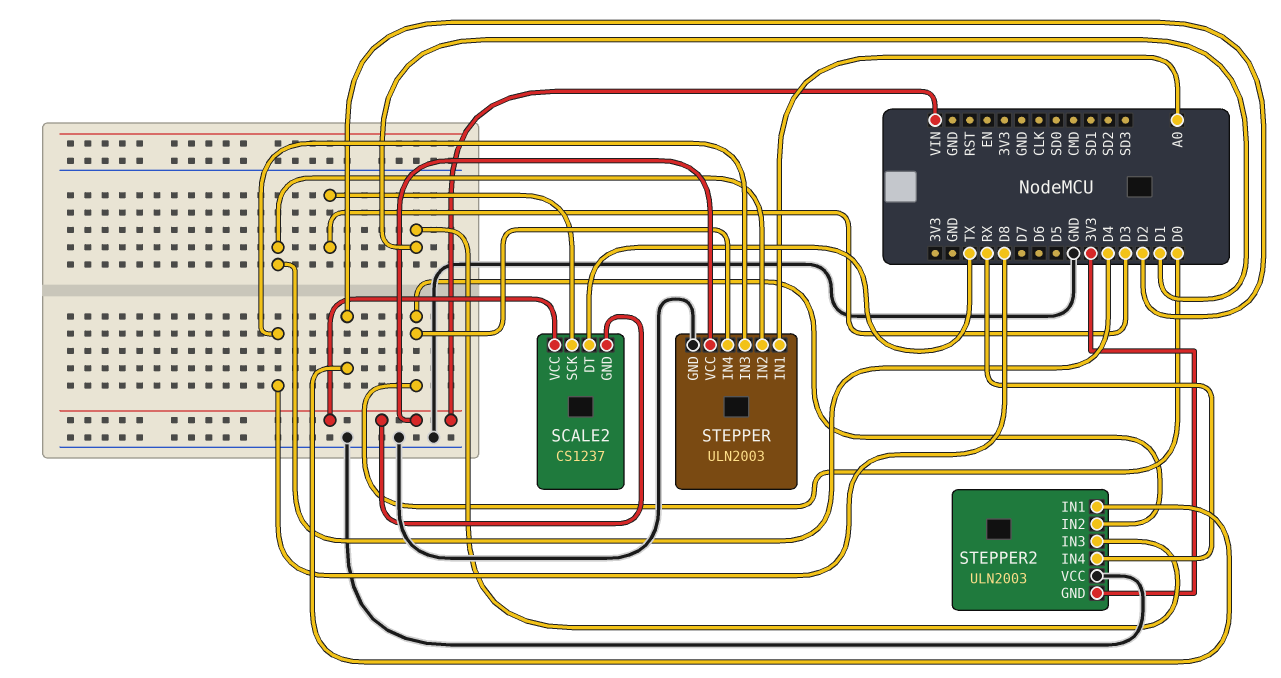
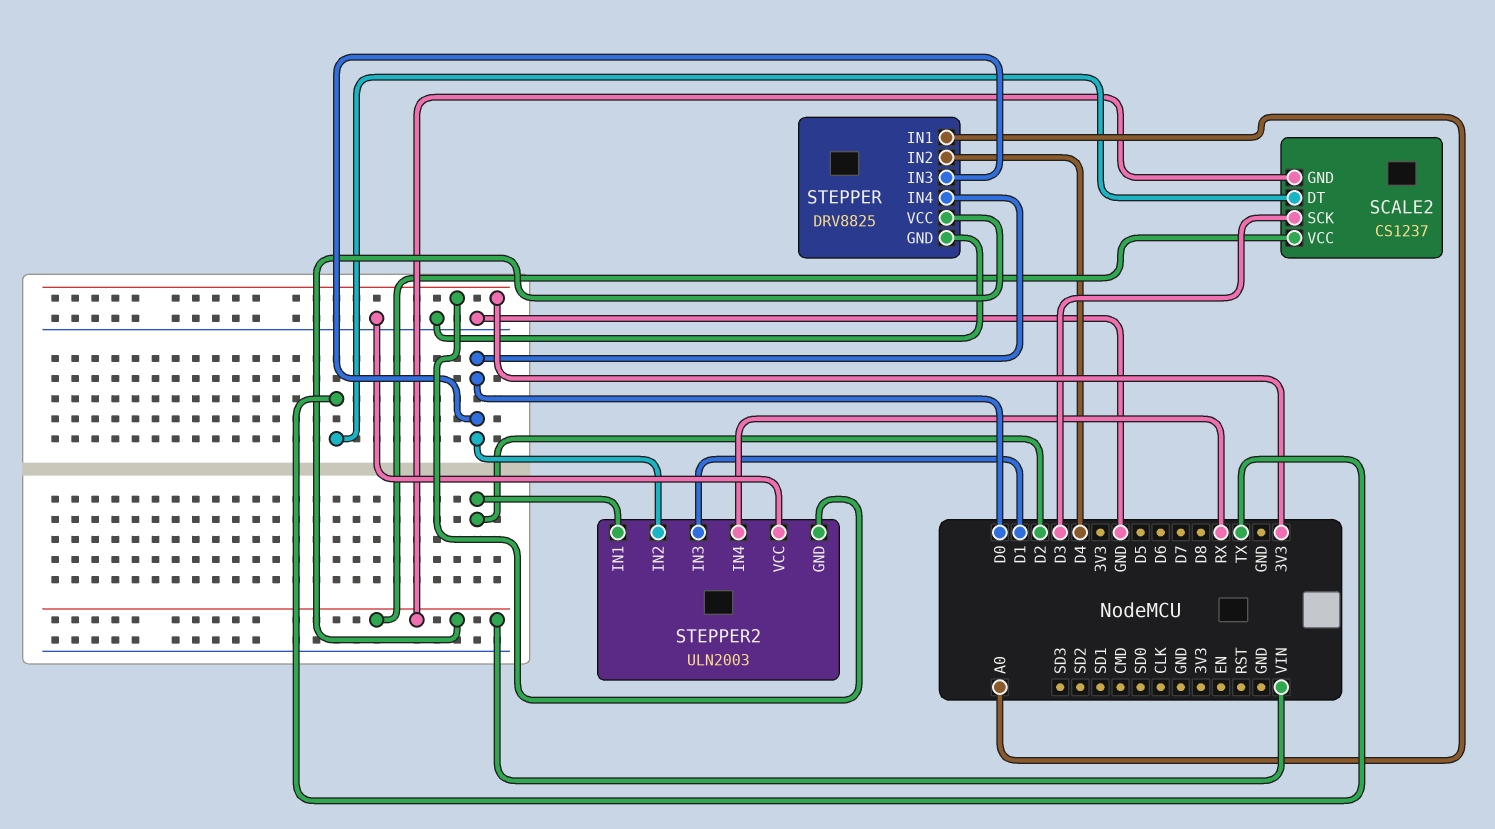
STEPPER: ULN2003 -> DRV8825
STEPPER pin IN3: D8 -> D0

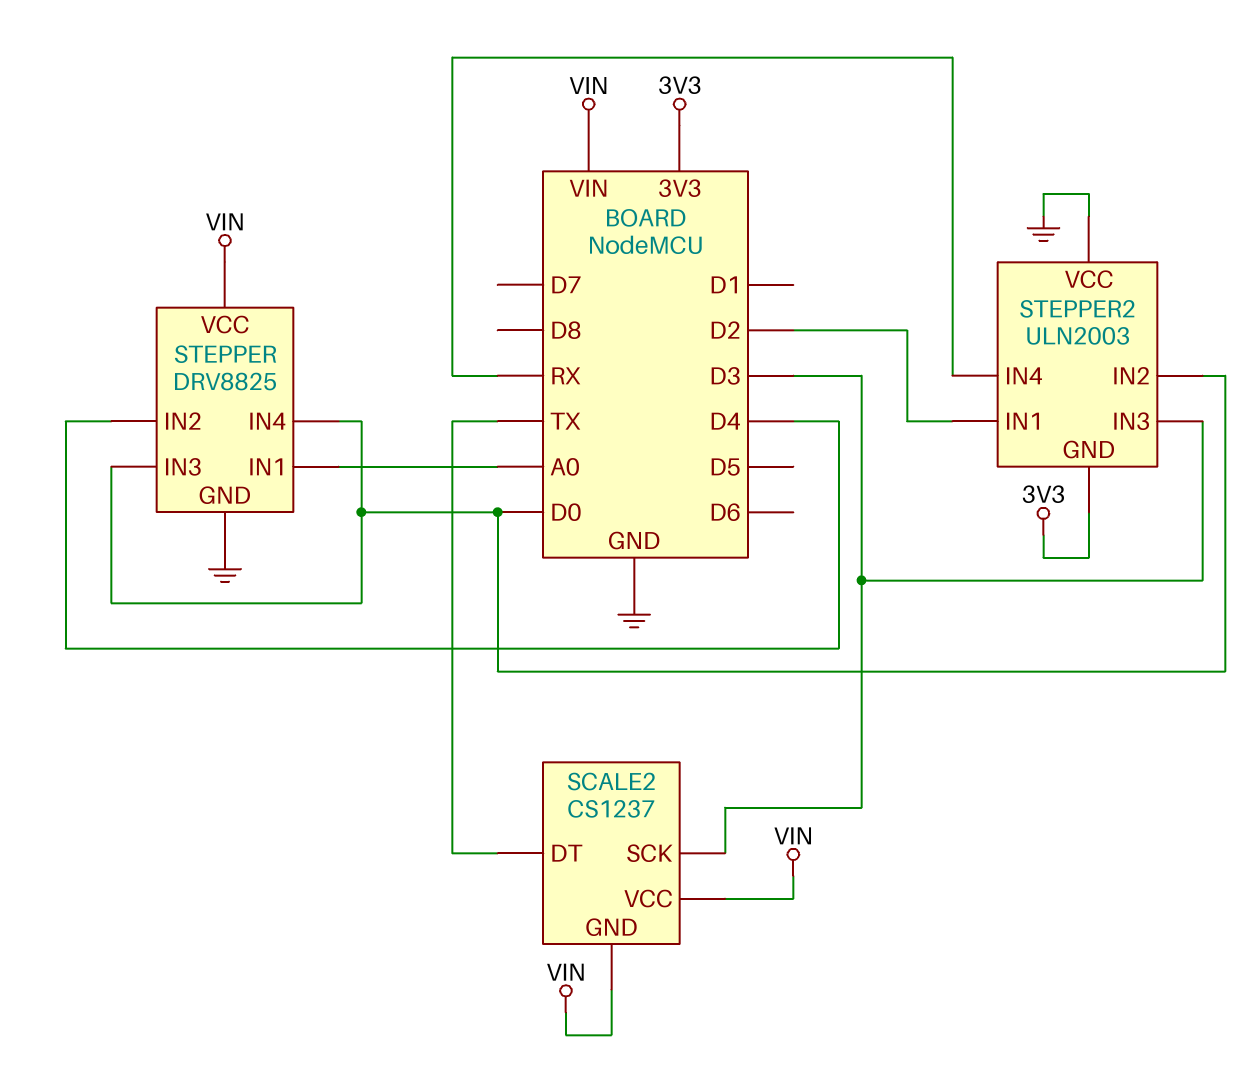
STEPPER2 pin IN3: D1 -> D3

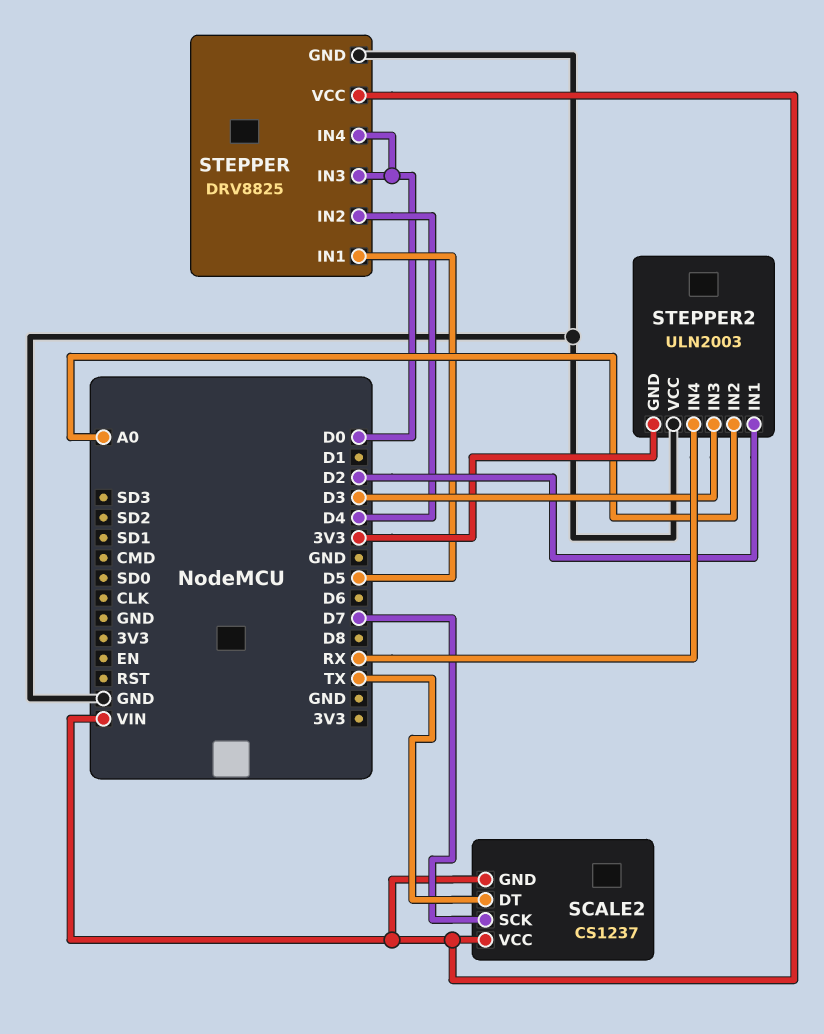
SCALE2 pin SCK: D3 -> D7
STEPPER pin IN1: A0 -> D5
STEPPER2 pin IN2: D0 -> A0

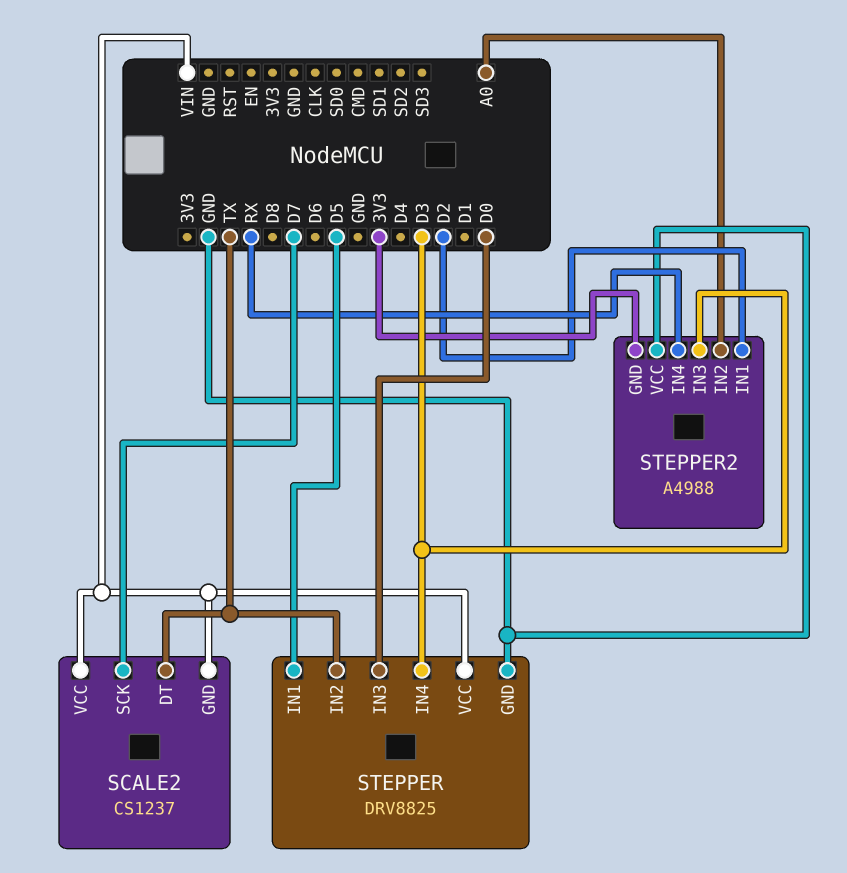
STEPPER pin IN2: D4 -> TX
STEPPER pin IN4: D0 -> D3
STEPPER2: ULN2003 -> A4988

